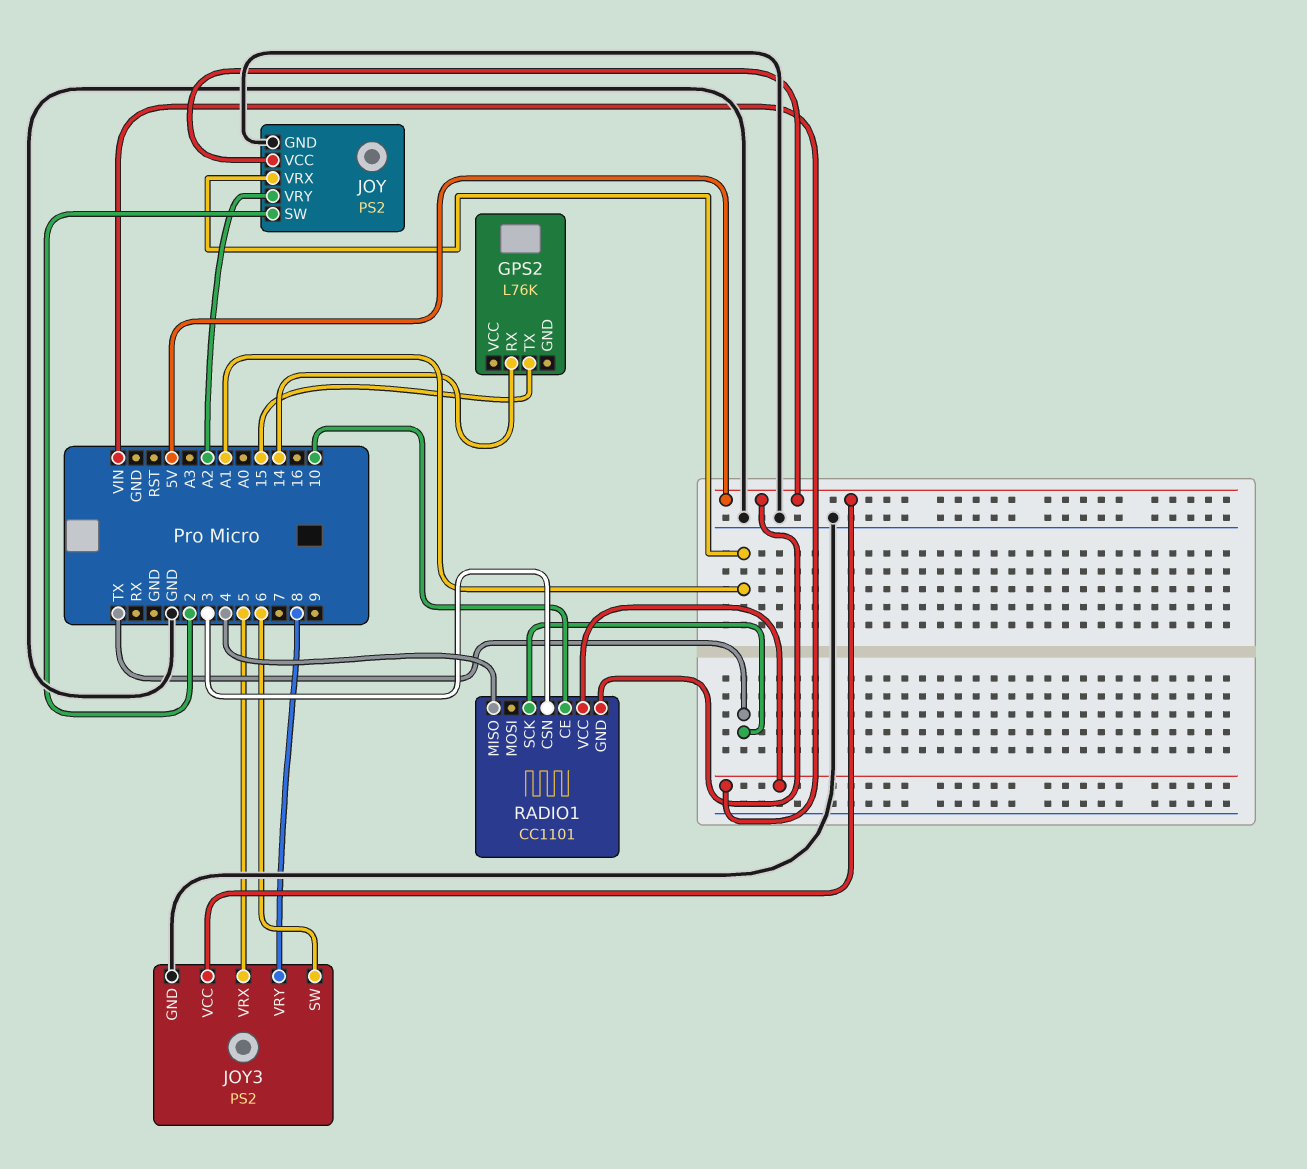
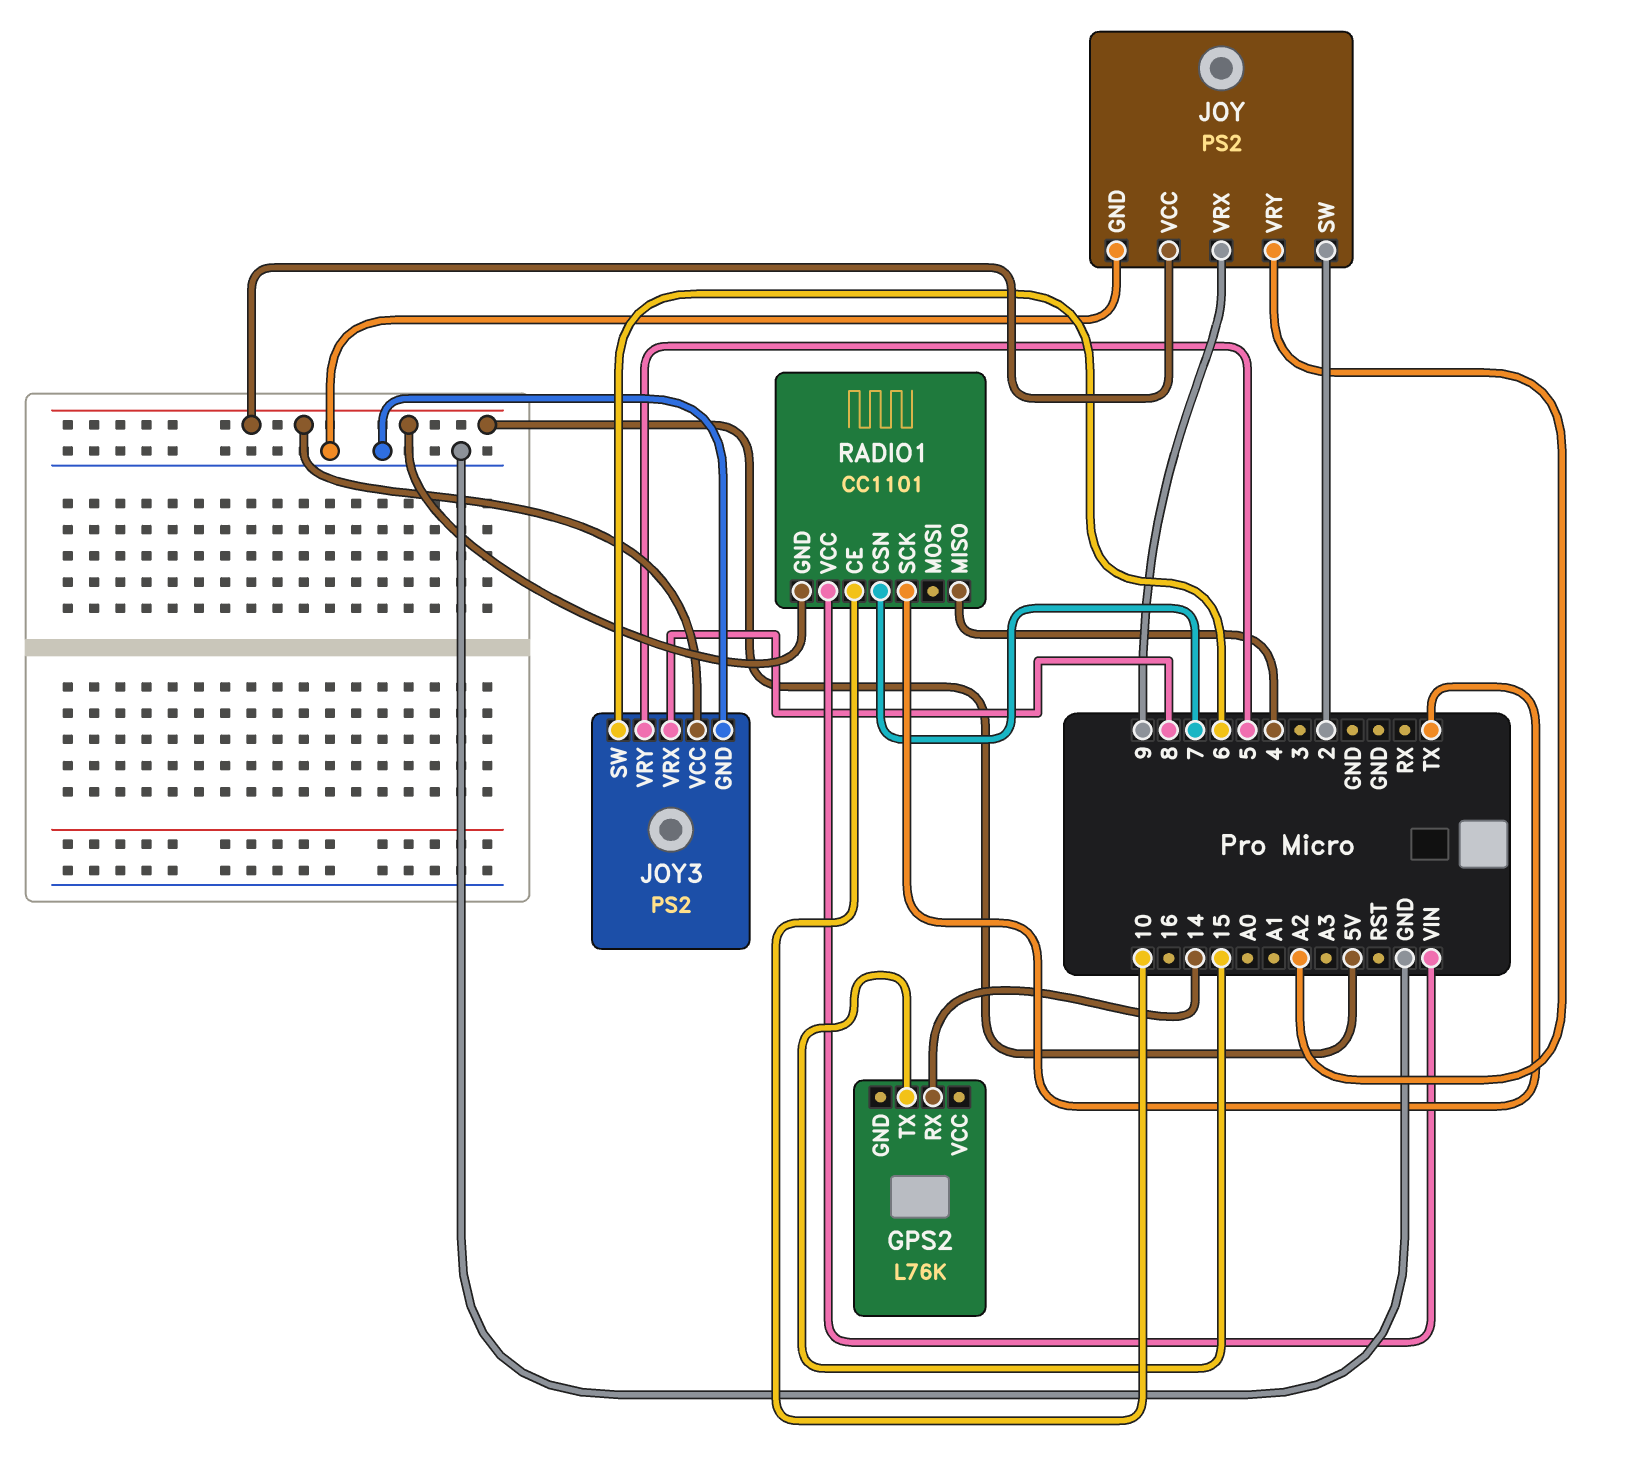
JOY pin VRX: A1 -> 9
JOY3 pin VRX: 5 -> 8
JOY3 pin VRY: 8 -> 5
RADIO1 pin CSN: 3 -> 7

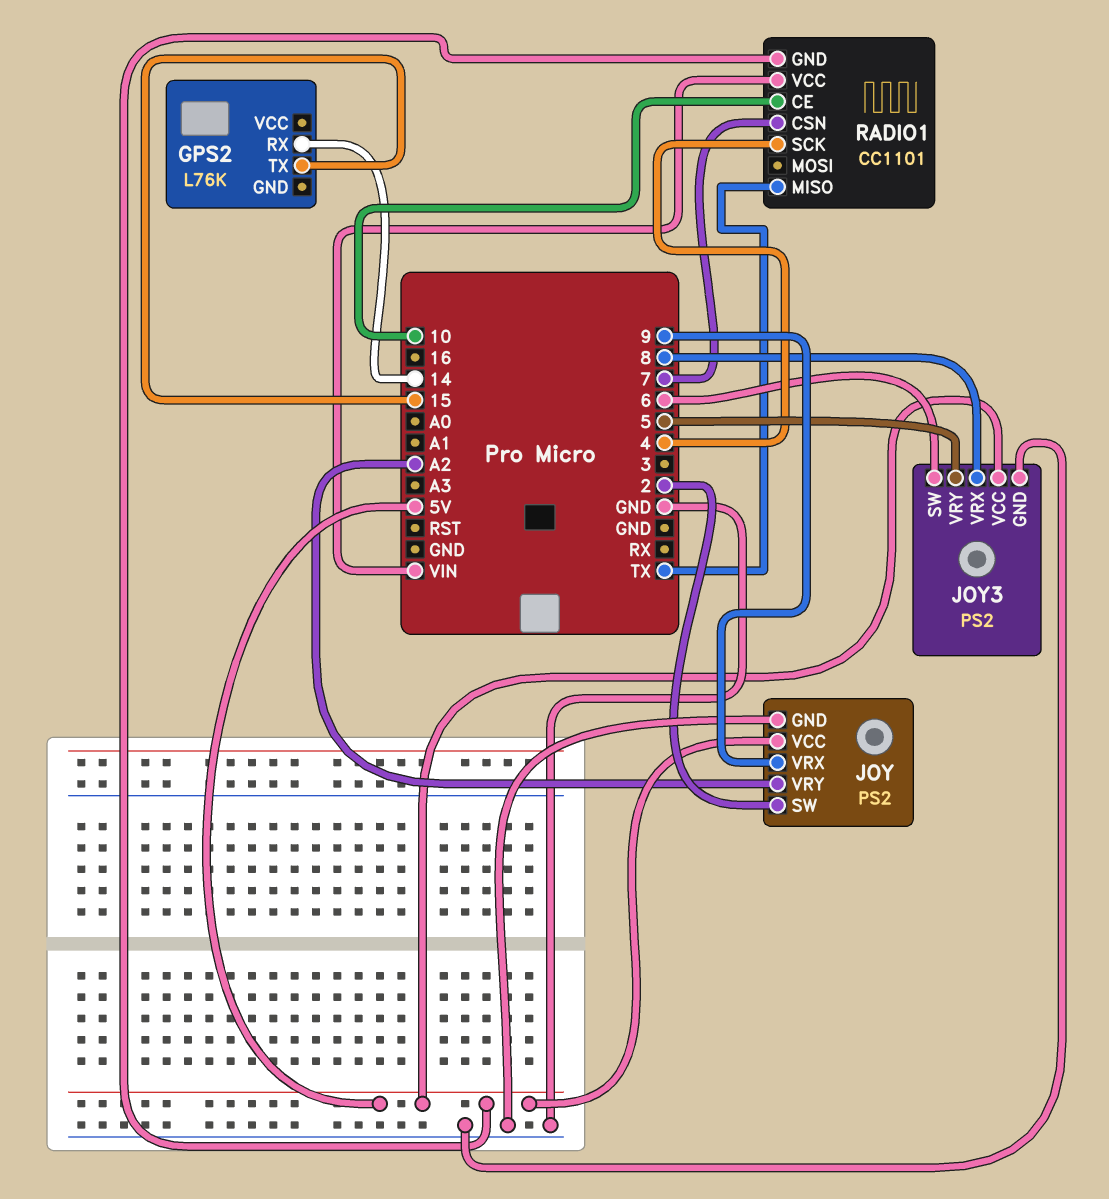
RADIO1 pin MISO: 4 -> TX
RADIO1 pin SCK: TX -> 4

